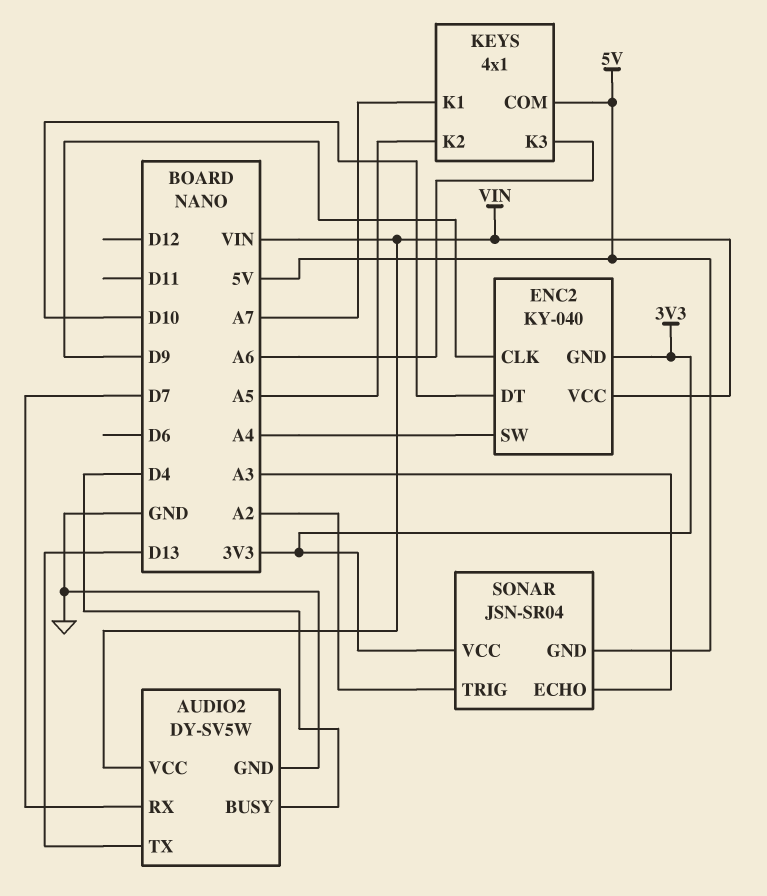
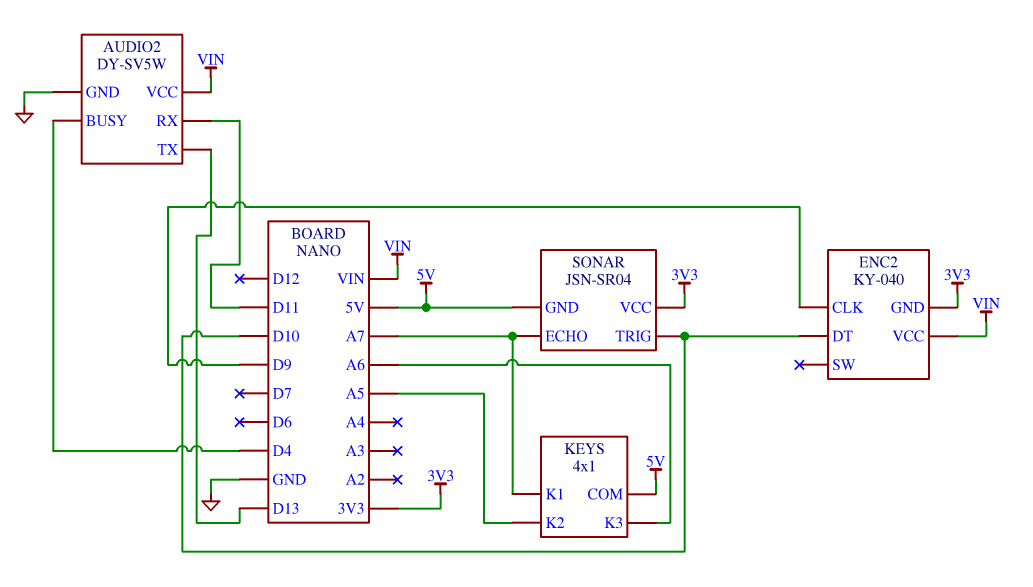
AUDIO2 pin RX: D7 -> D11
ENC2 pin SW: A4 -> none
SONAR pin ECHO: A3 -> A7
SONAR pin TRIG: A2 -> D10

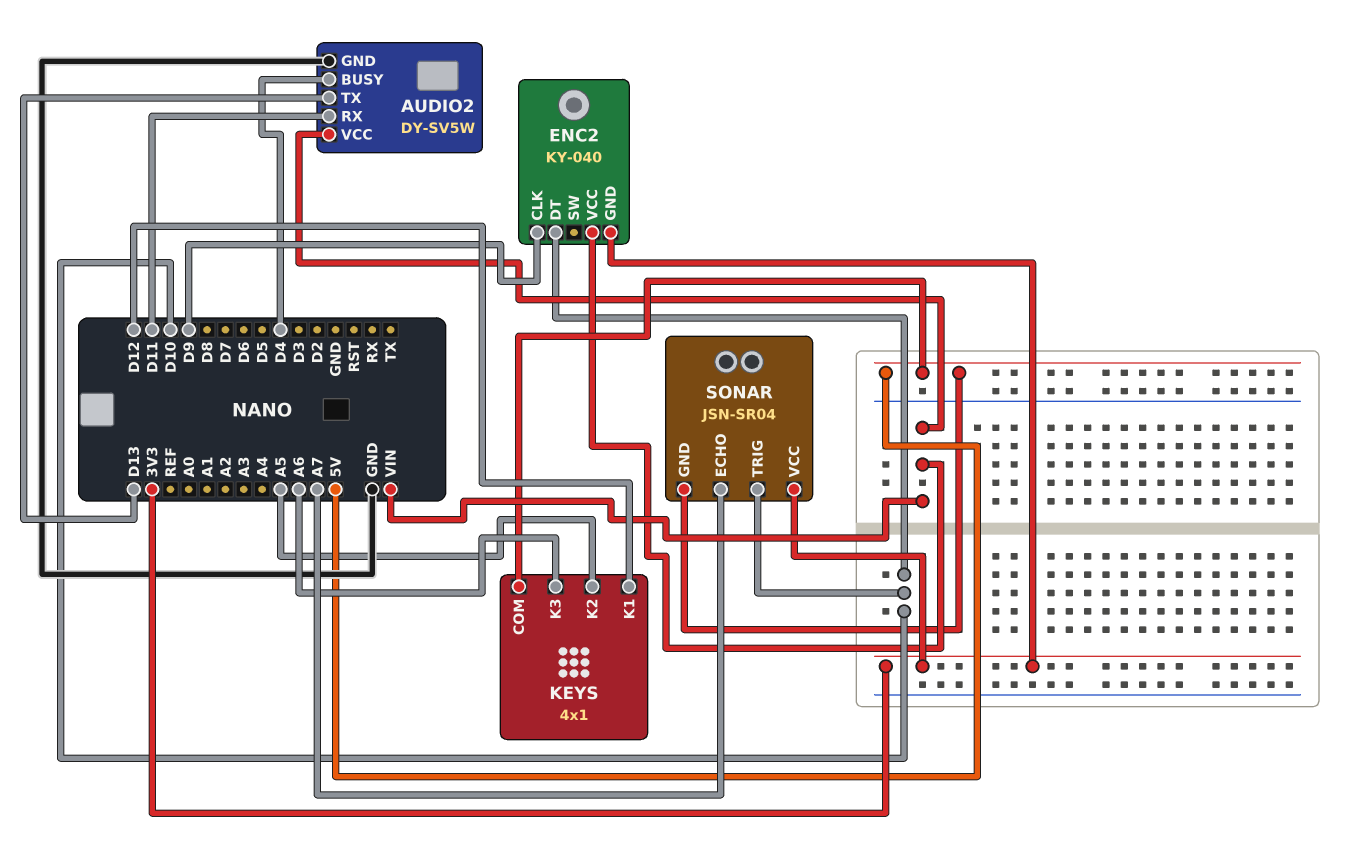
KEYS pin K1: A7 -> D12

